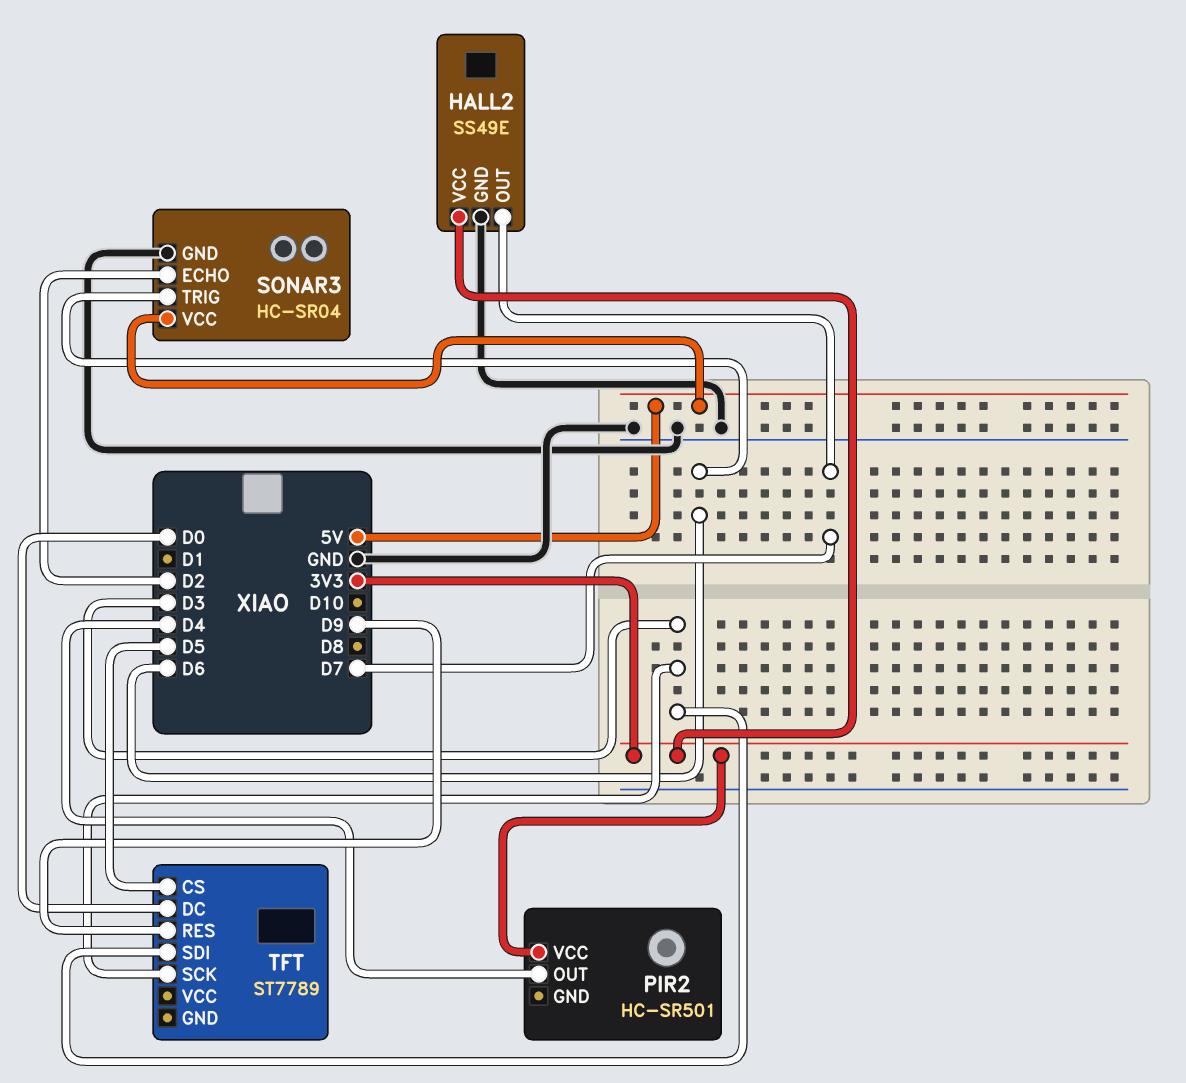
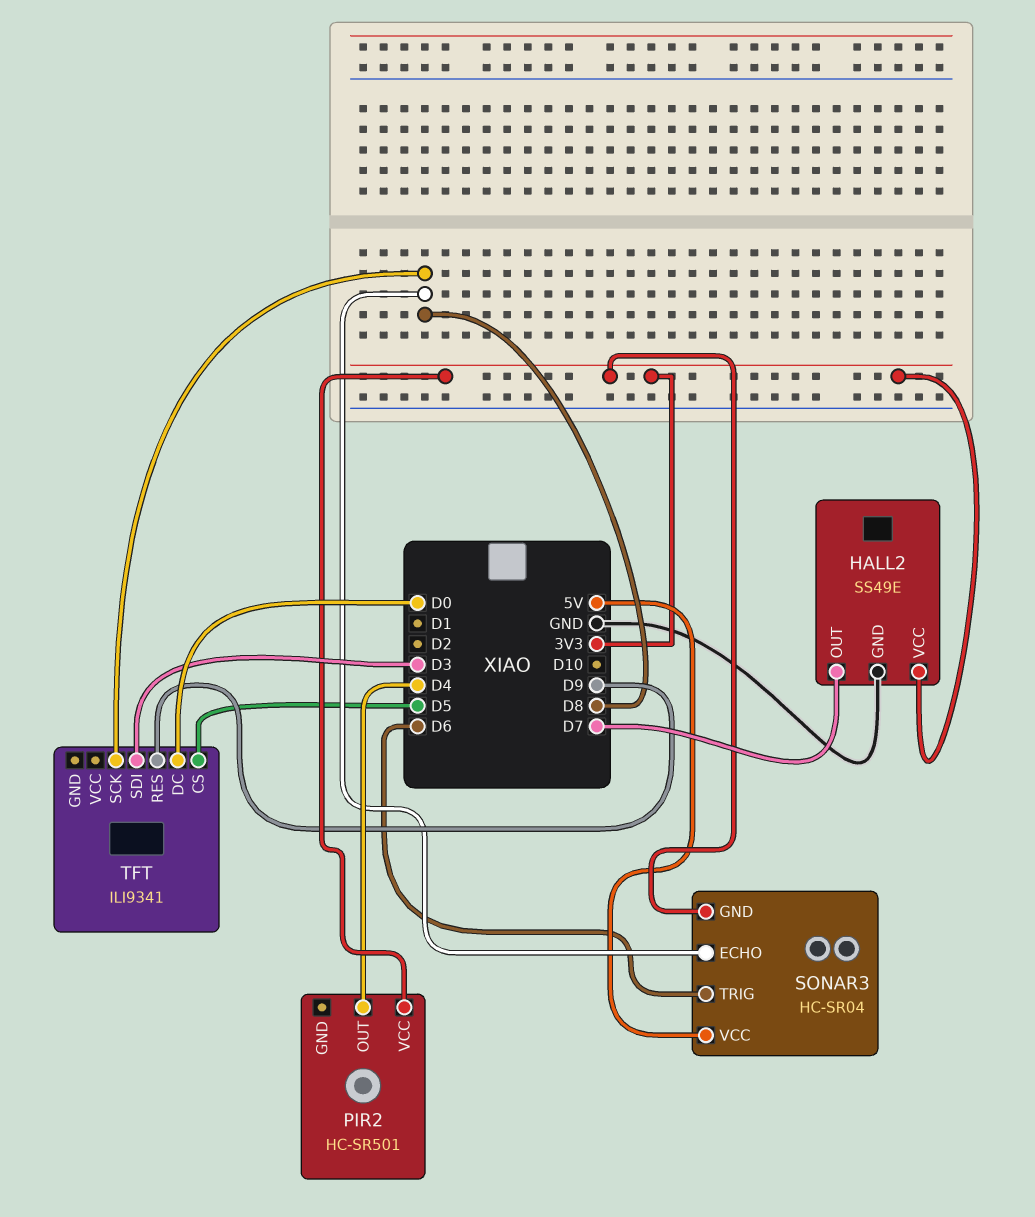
SONAR3 pin ECHO: D2 -> D8
SONAR3 pin GND: GND -> 3V3
TFT: ST7789 -> ILI9341
TFT pin SCK: D3 -> D8

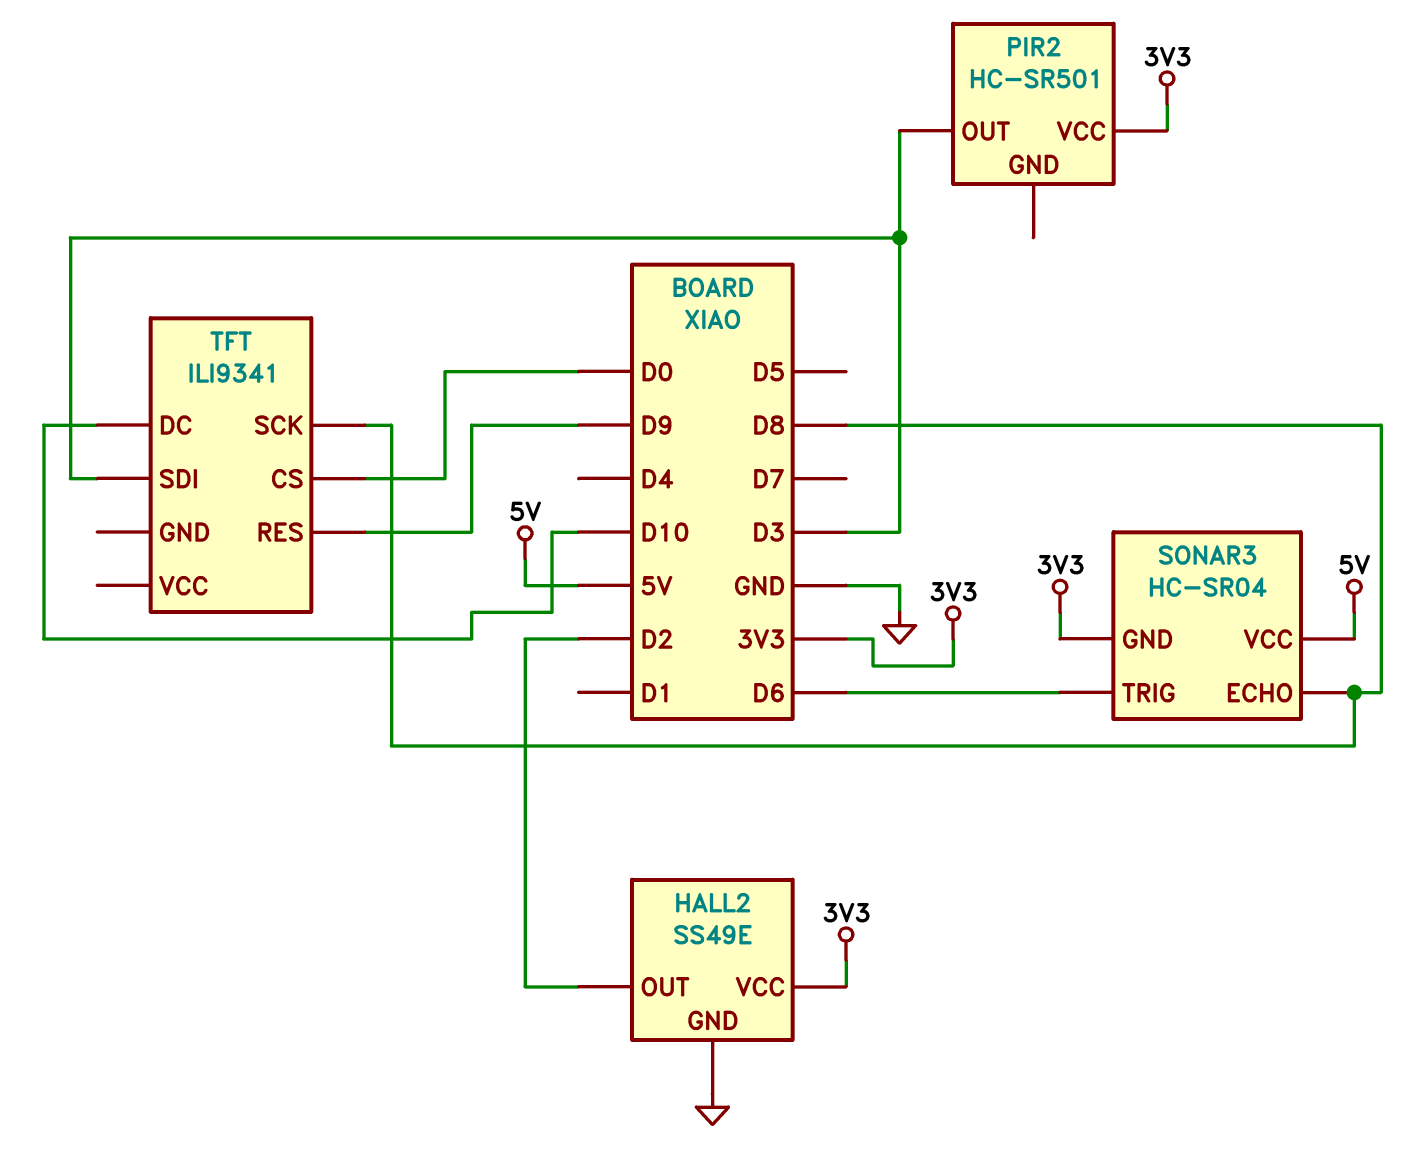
HALL2 pin OUT: D7 -> D2
PIR2 pin OUT: D4 -> D3
TFT pin CS: D5 -> D0
TFT pin DC: D0 -> D10

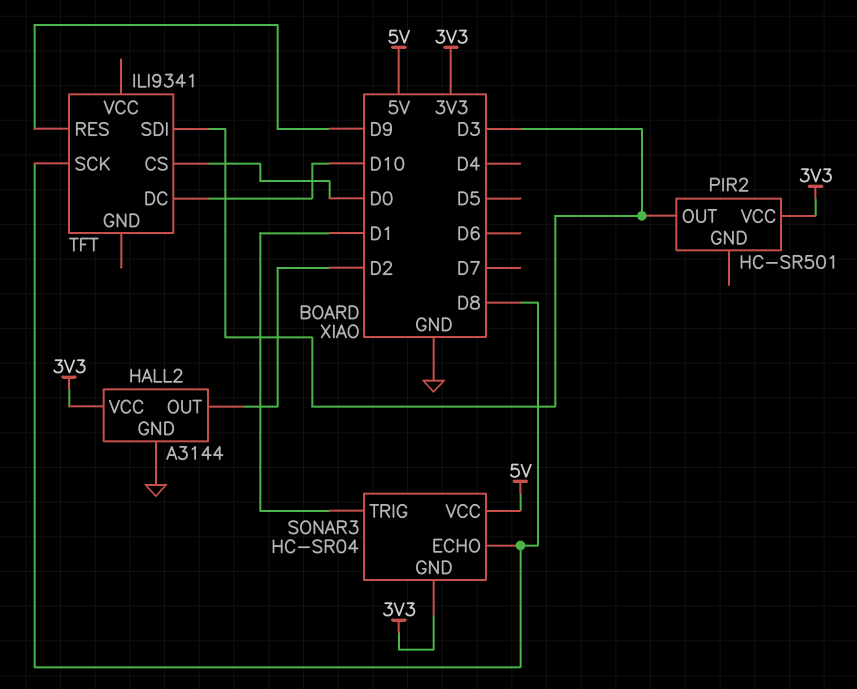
HALL2: SS49E -> A3144
SONAR3 pin TRIG: D6 -> D1

